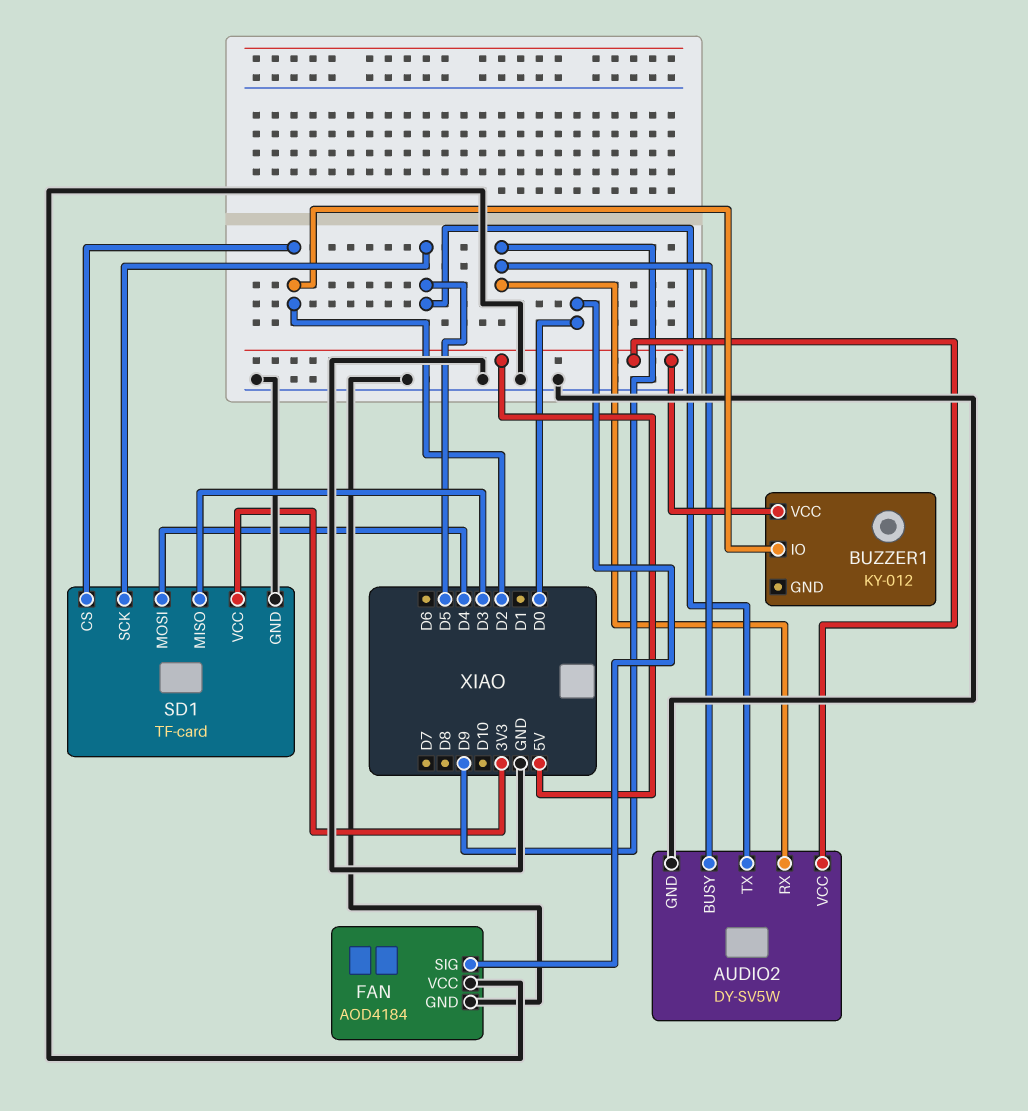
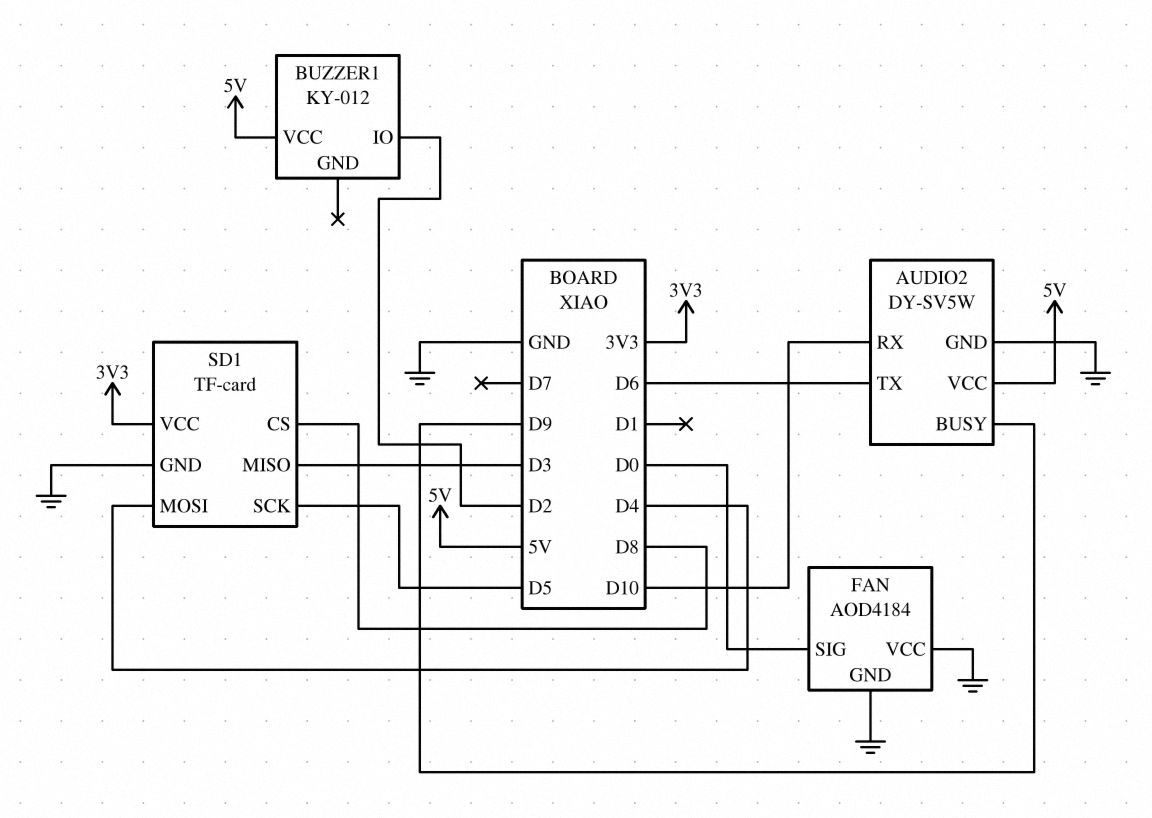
AUDIO2 pin RX: D9 -> D10
AUDIO2 pin TX: D5 -> D6
SD1 pin CS: D2 -> D8

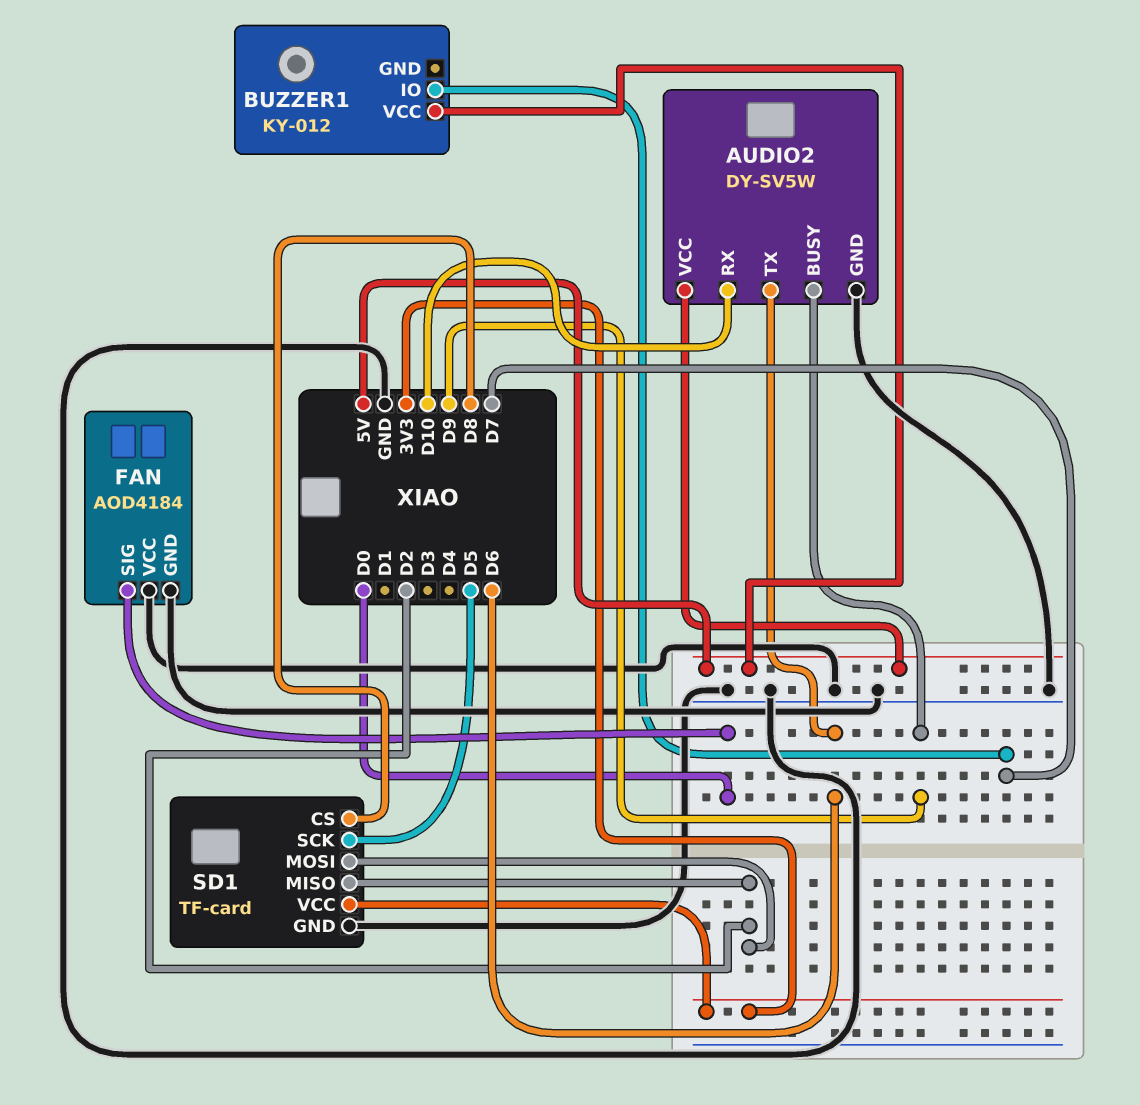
BUZZER1 pin IO: D2 -> D7
SD1 pin MISO: D3 -> D2
SD1 pin MOSI: D4 -> D2

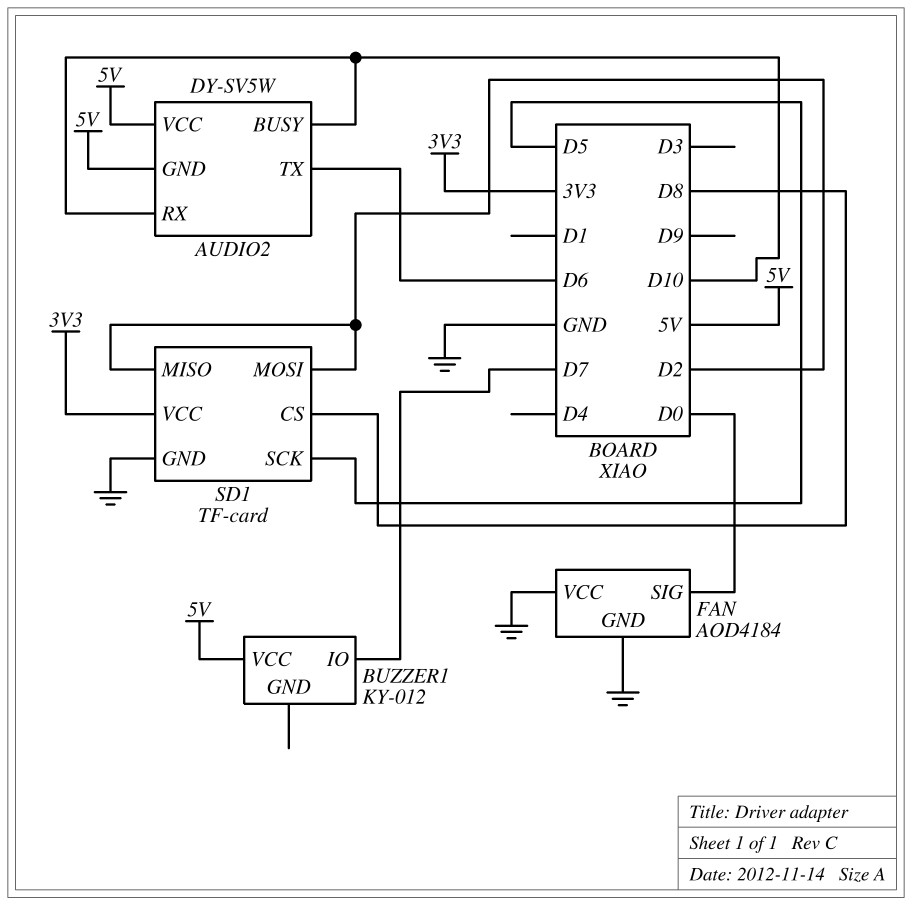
AUDIO2 pin BUSY: D9 -> D10
AUDIO2 pin GND: GND -> 5V

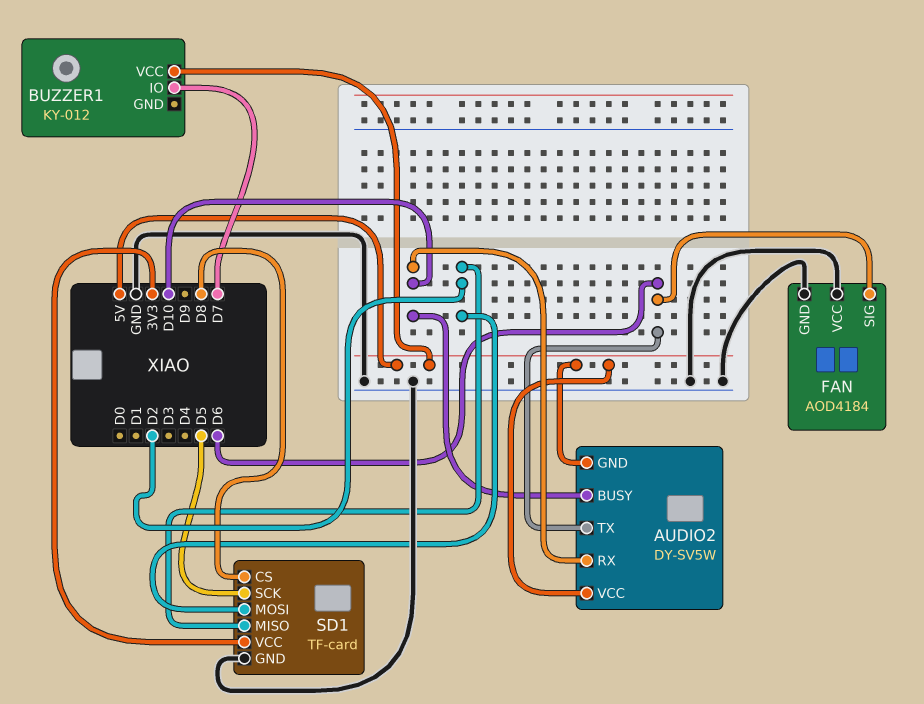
FAN pin SIG: D0 -> D6

